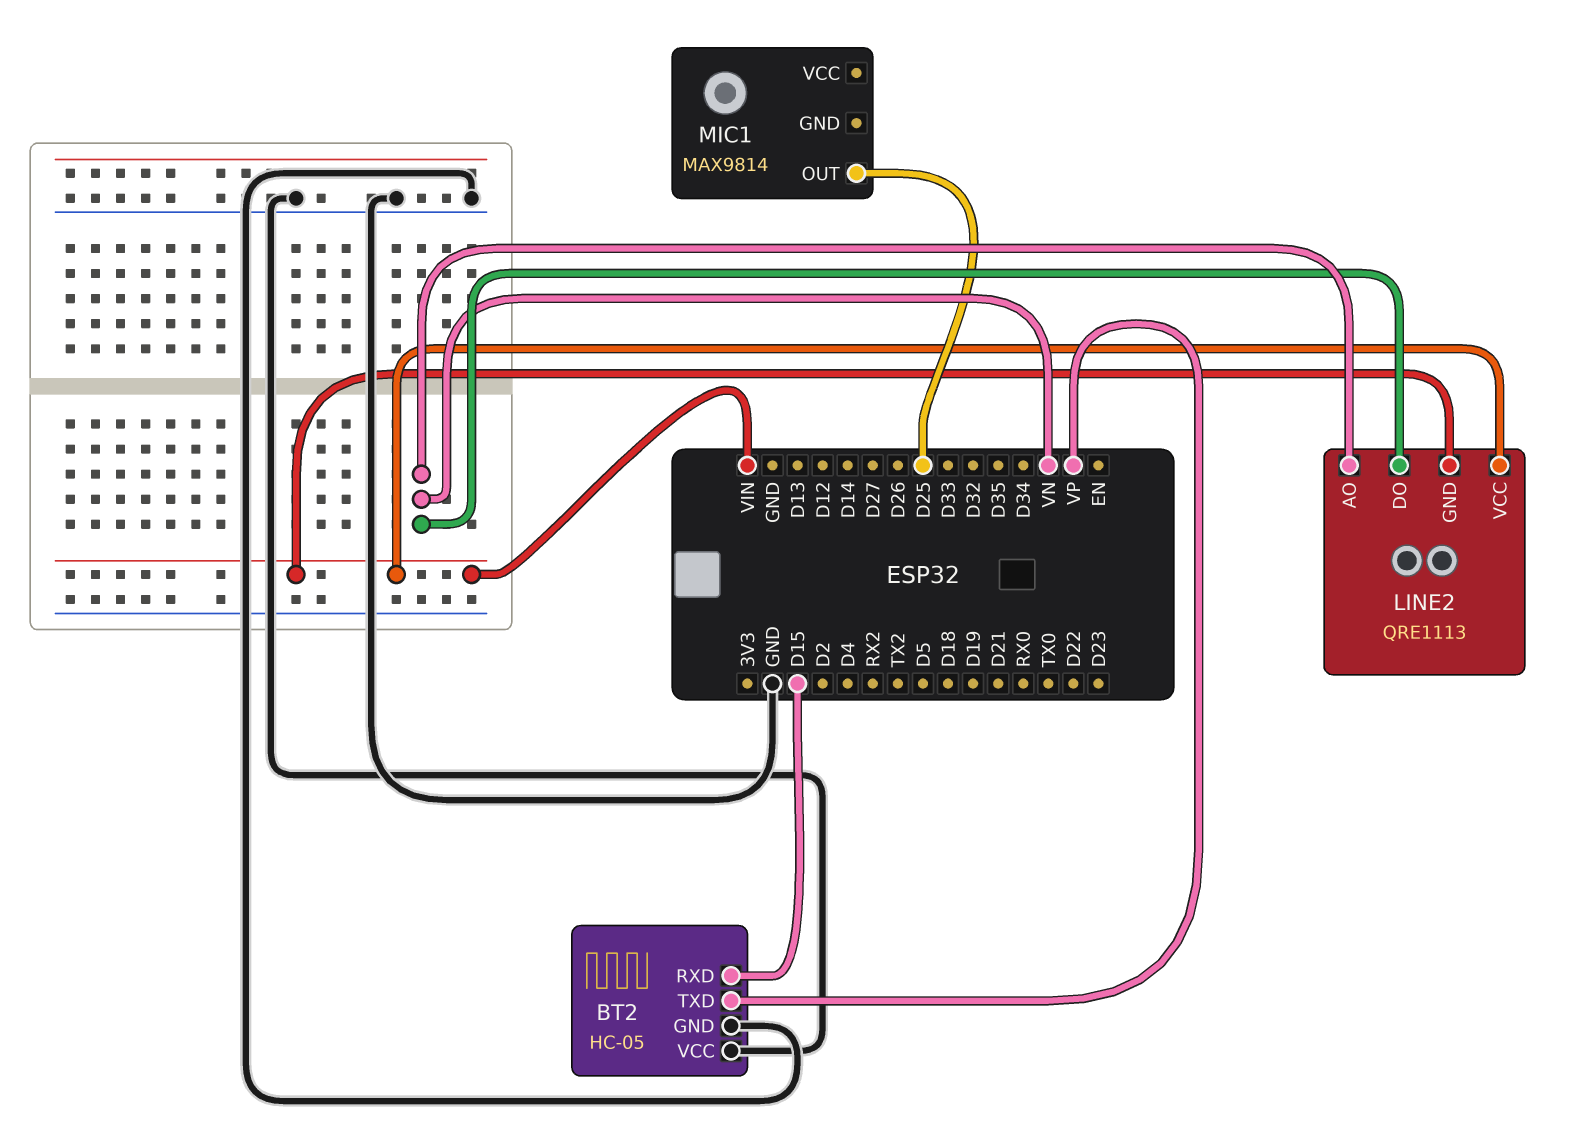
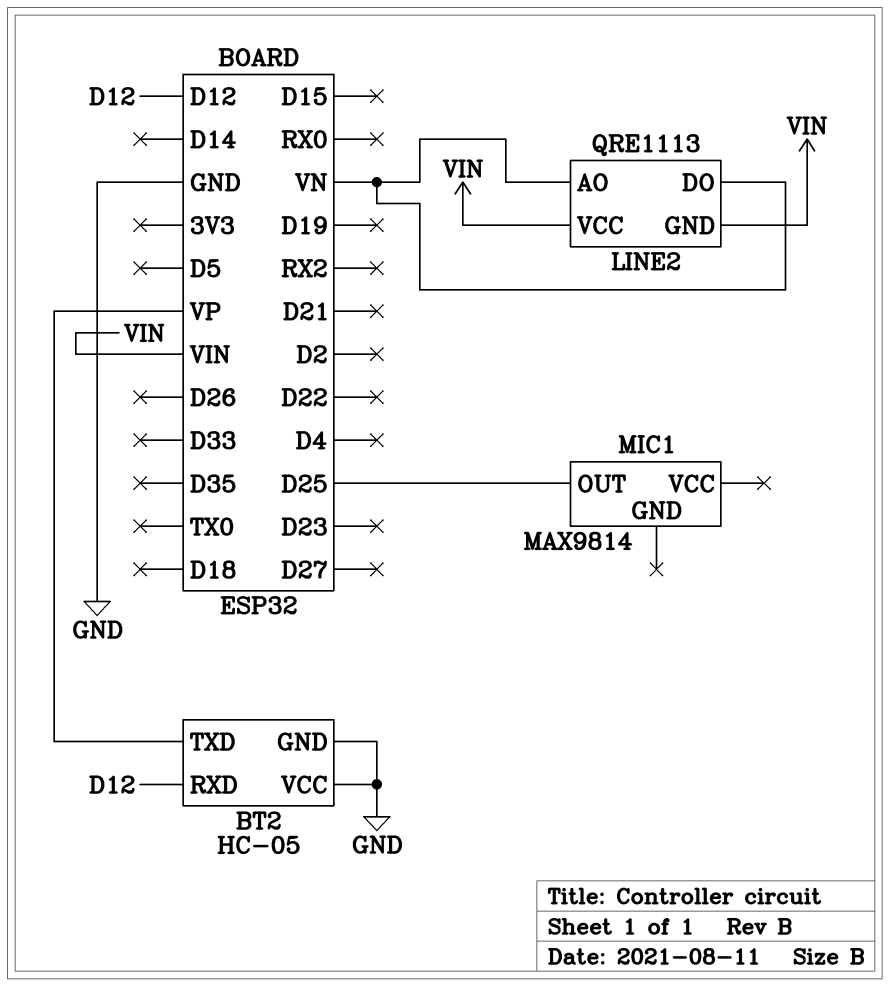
BT2 pin RXD: D15 -> D12

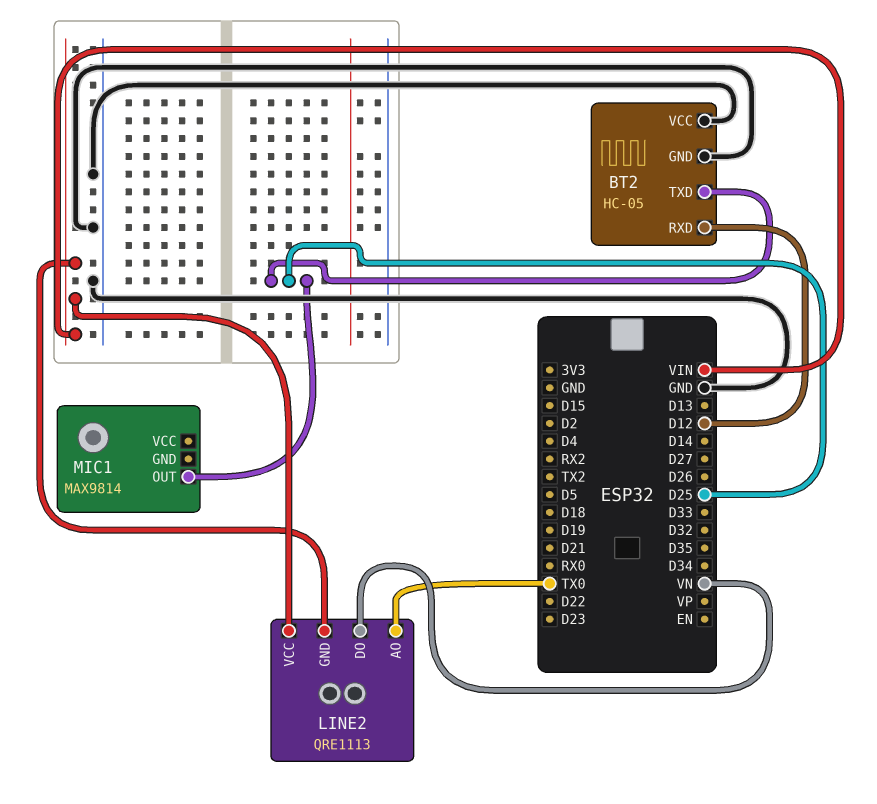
BT2 pin TXD: VP -> D25
LINE2 pin AO: VN -> TX0

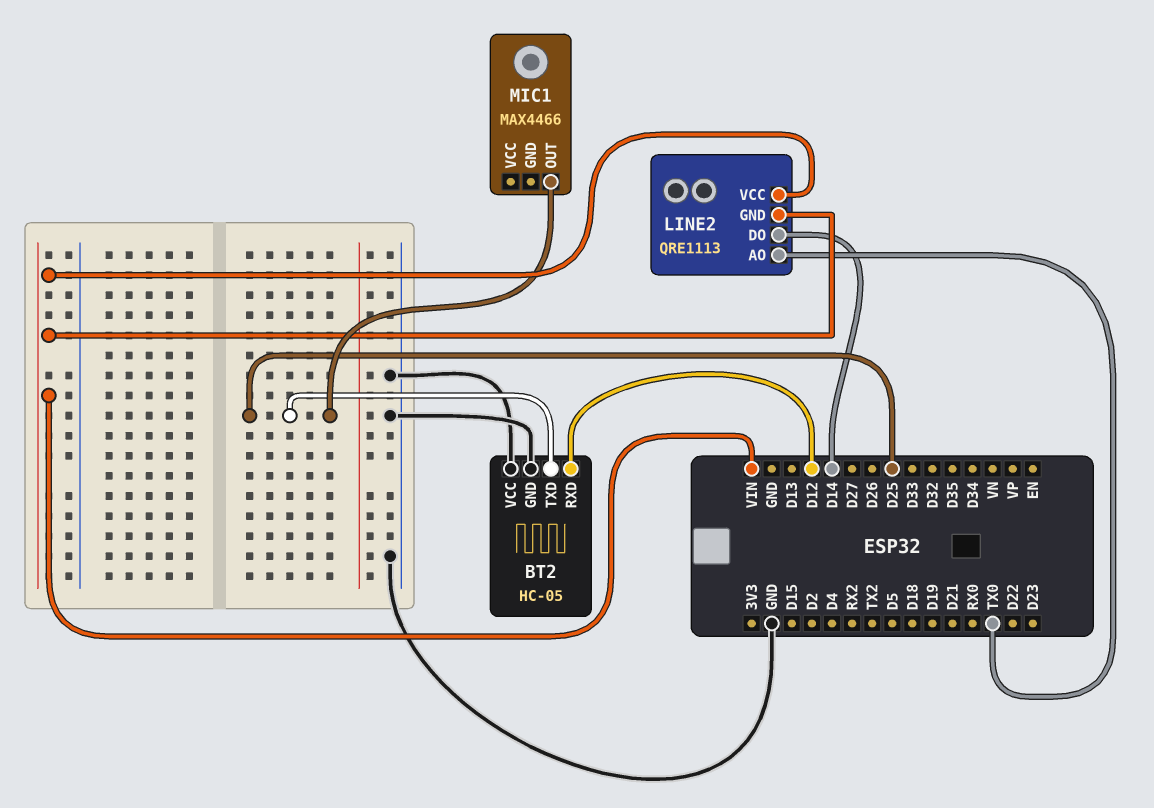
LINE2 pin DO: VN -> D14
MIC1: MAX9814 -> MAX4466

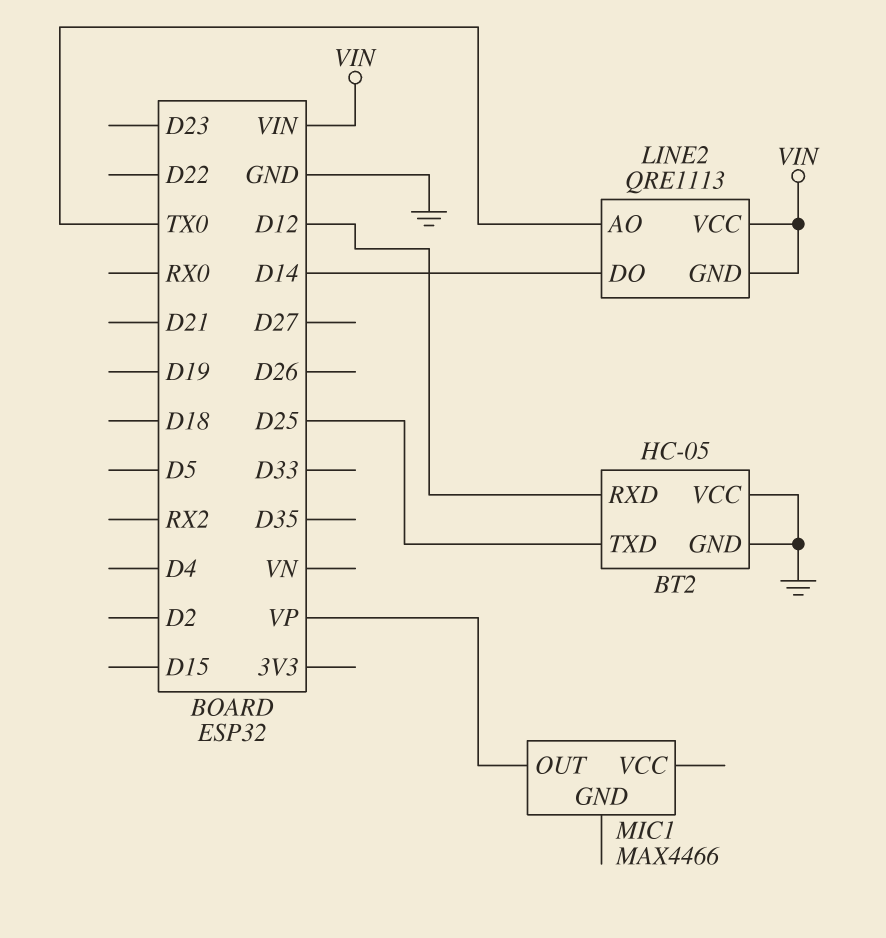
MIC1 pin OUT: D25 -> VP

